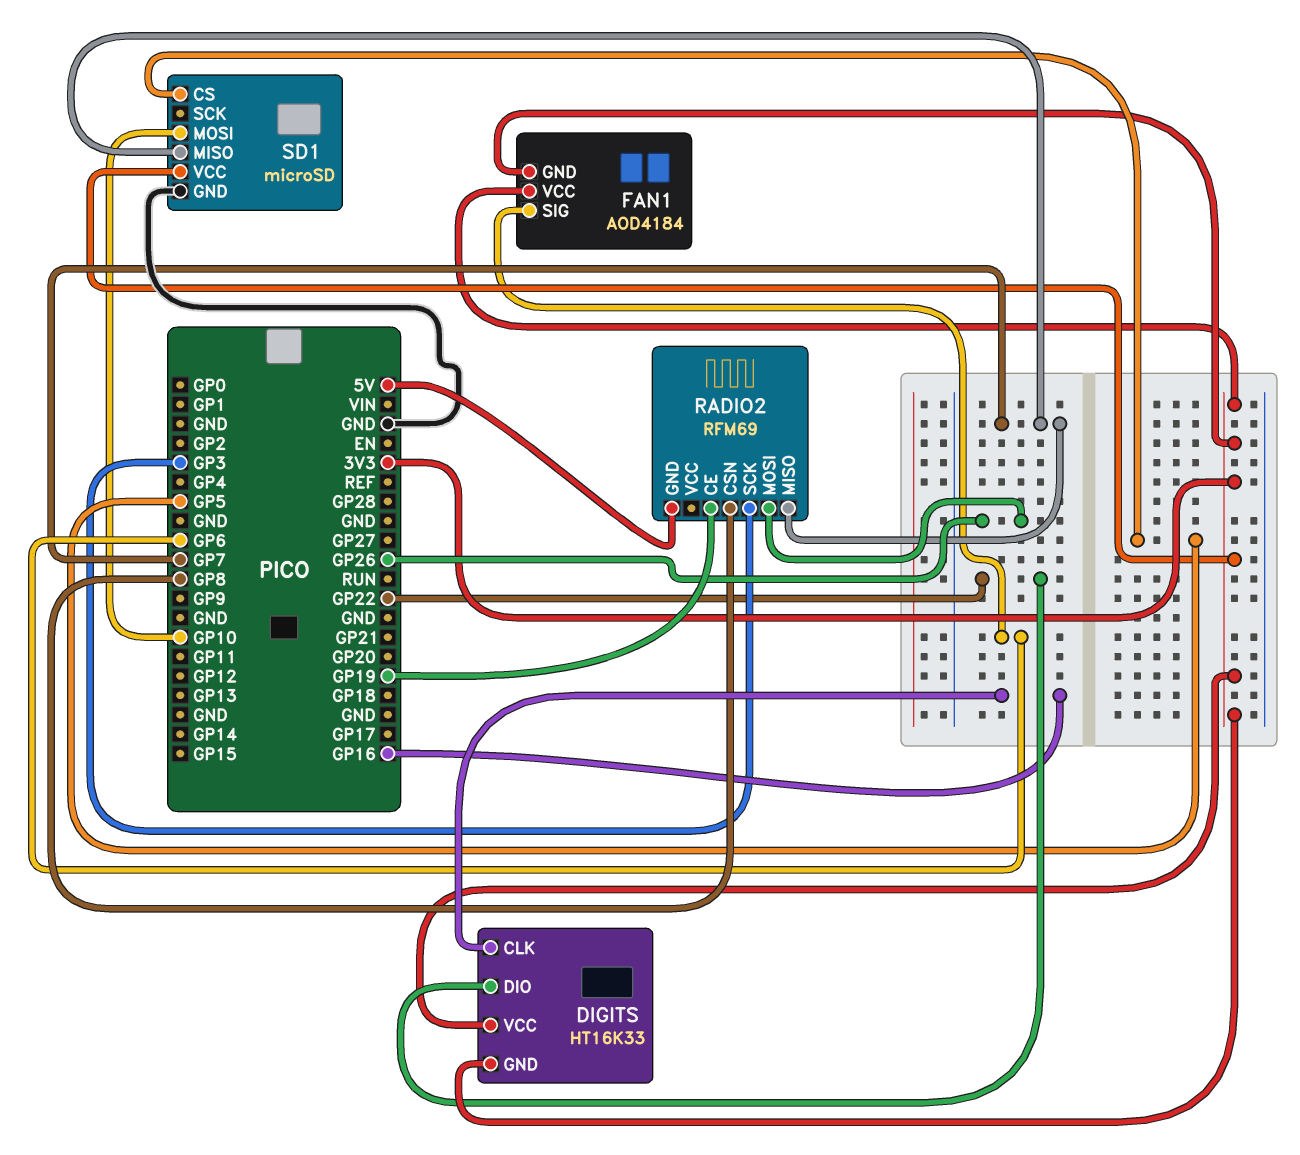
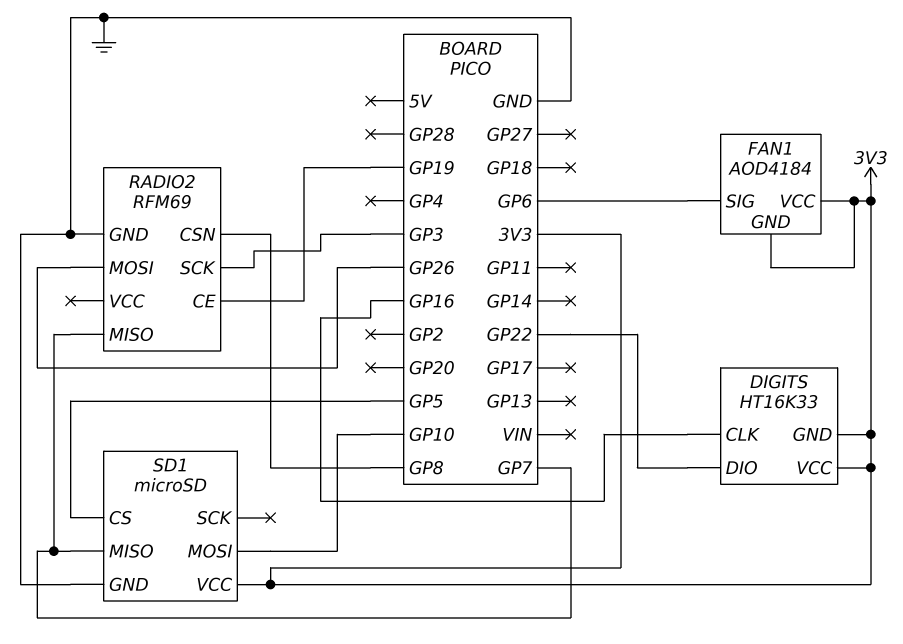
RADIO2 pin GND: 5V -> GND

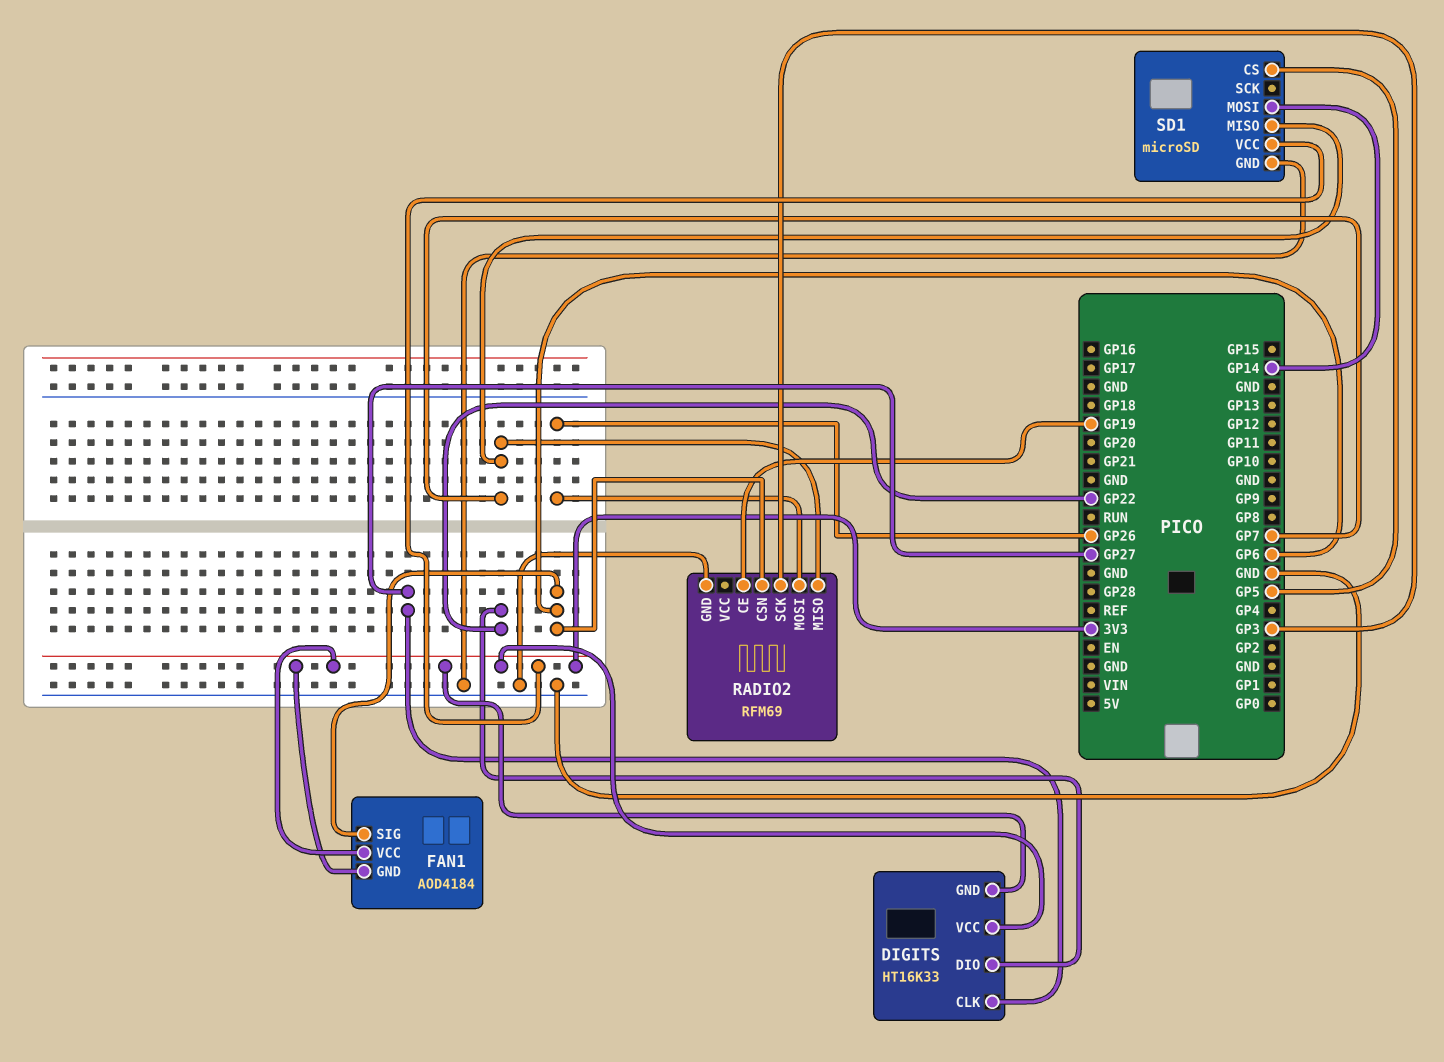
DIGITS pin CLK: GP16 -> GP27
RADIO2 pin CSN: GP8 -> GP6
SD1 pin MOSI: GP10 -> GP14

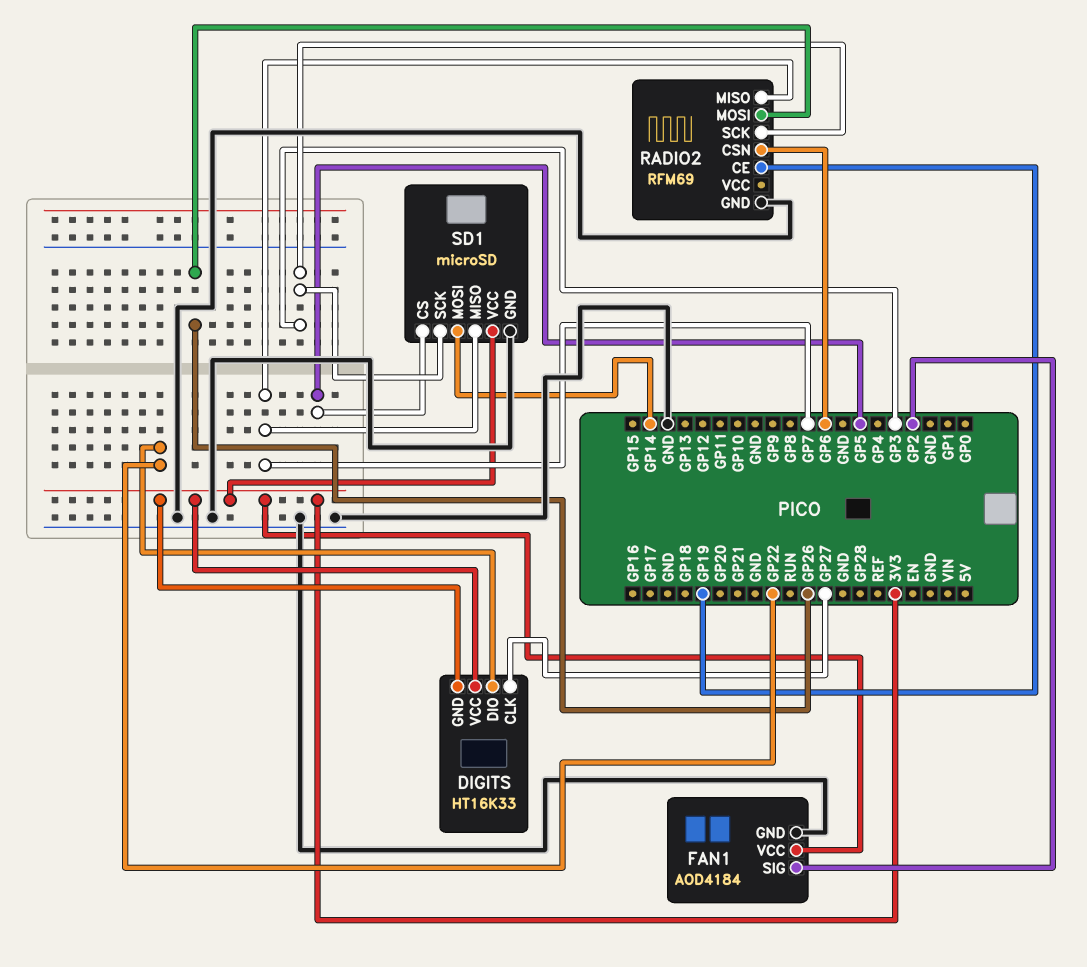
FAN1 pin GND: 3V3 -> GND
FAN1 pin SIG: GP6 -> GP2
SD1 pin SCK: none -> GP3

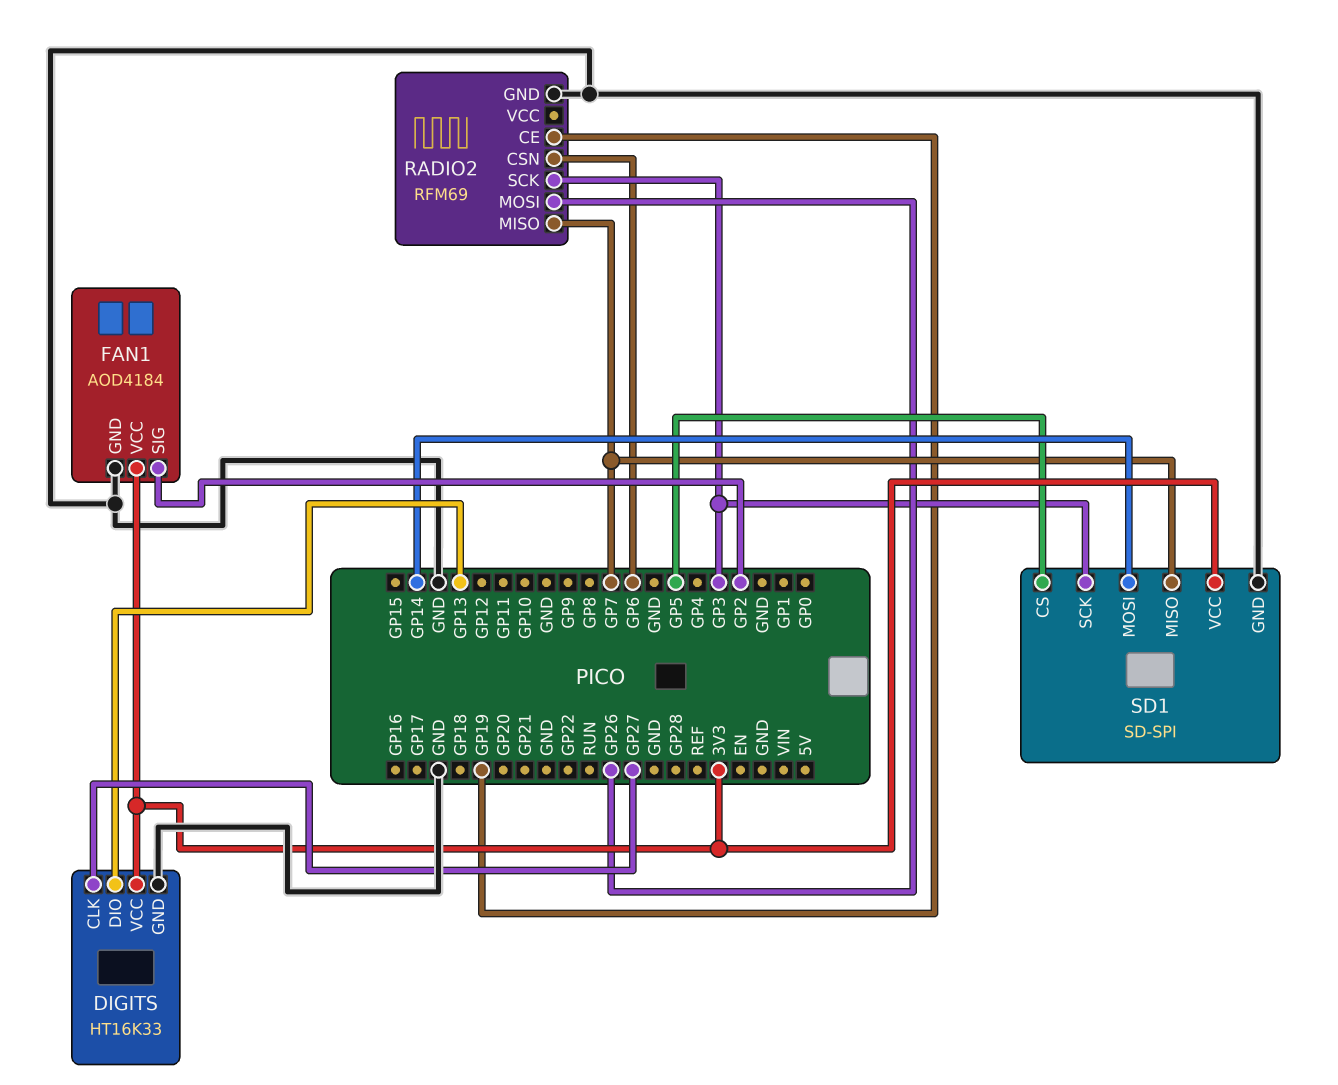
DIGITS pin DIO: GP22 -> GP13
DIGITS pin GND: 3V3 -> GND
SD1: microSD -> SD-SPI

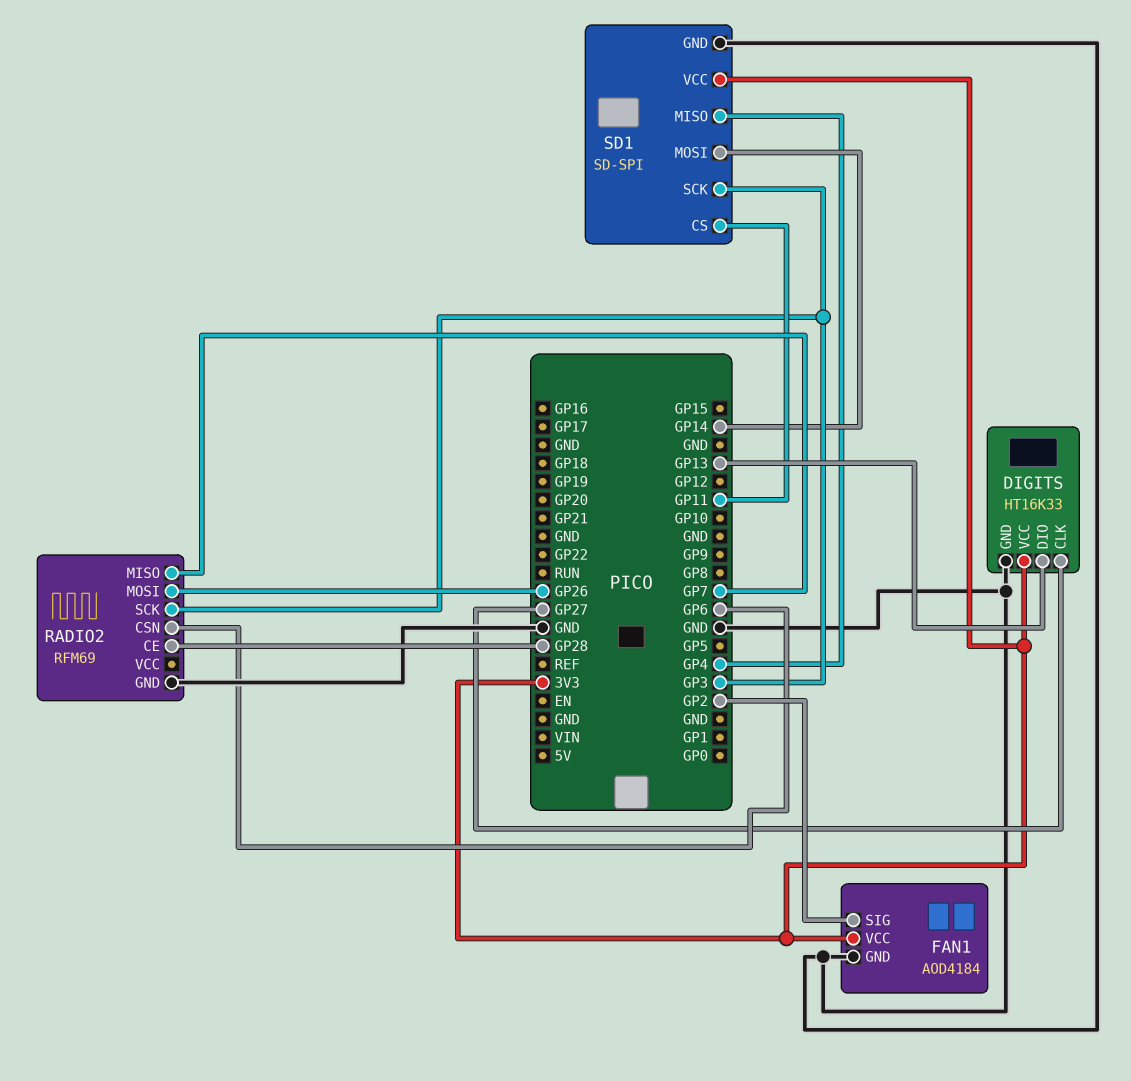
RADIO2 pin CE: GP19 -> GP28
SD1 pin CS: GP5 -> GP11
SD1 pin MISO: GP7 -> GP4

